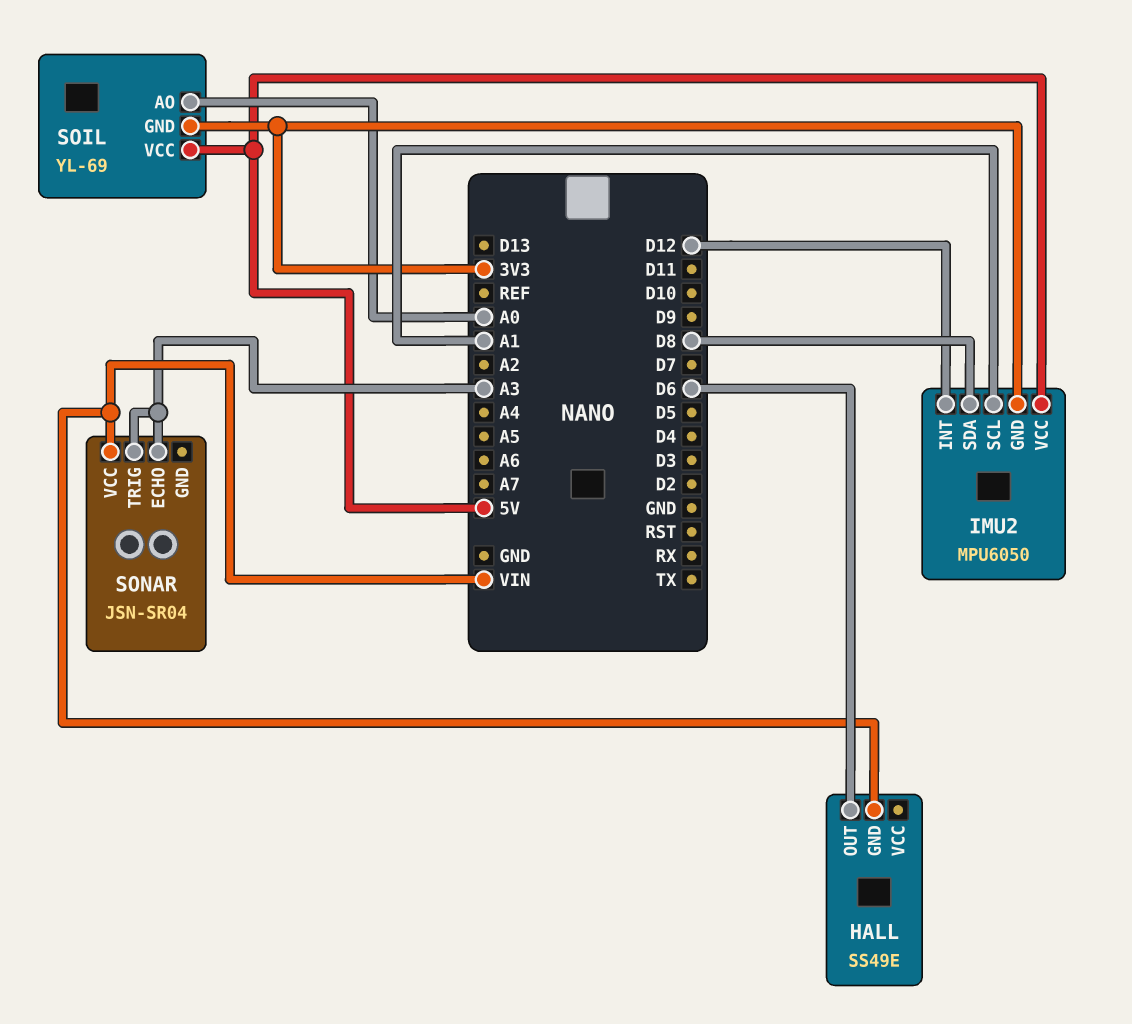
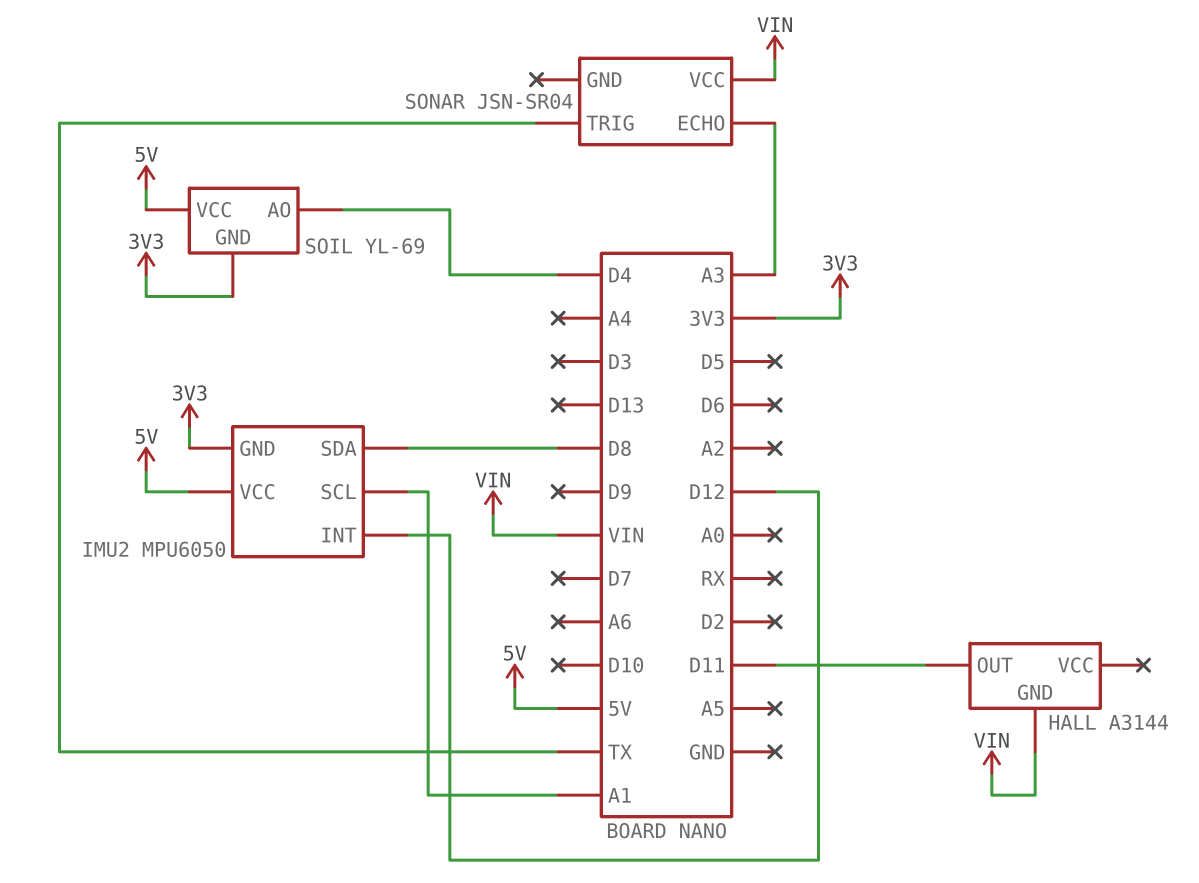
HALL: SS49E -> A3144
HALL pin OUT: D6 -> D11
SOIL pin AO: A0 -> D4
SONAR pin TRIG: A3 -> TX

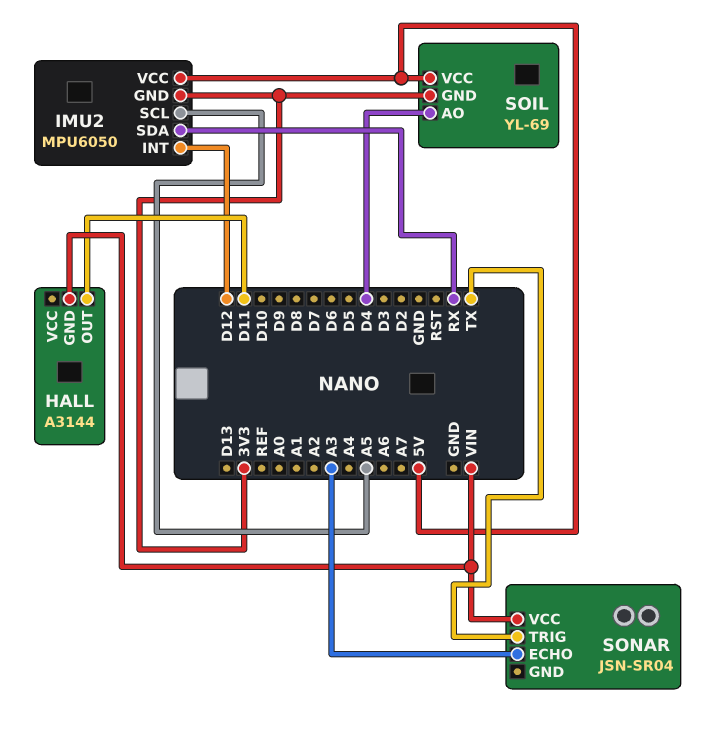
IMU2 pin SCL: A1 -> A5
IMU2 pin SDA: D8 -> RX

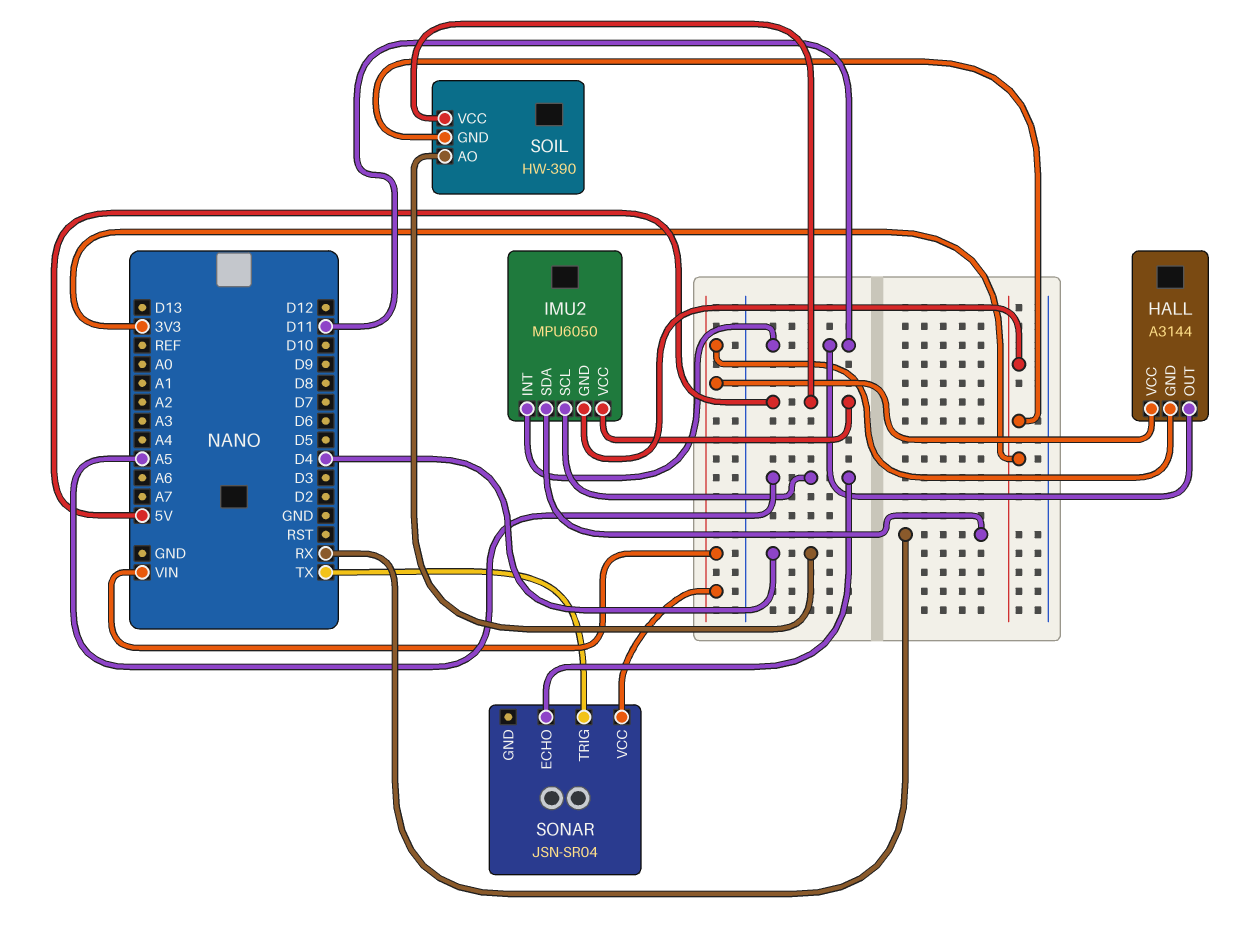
HALL pin VCC: none -> VIN
IMU2 pin INT: D12 -> D11
SOIL: YL-69 -> HW-390
SONAR pin ECHO: A3 -> A5

